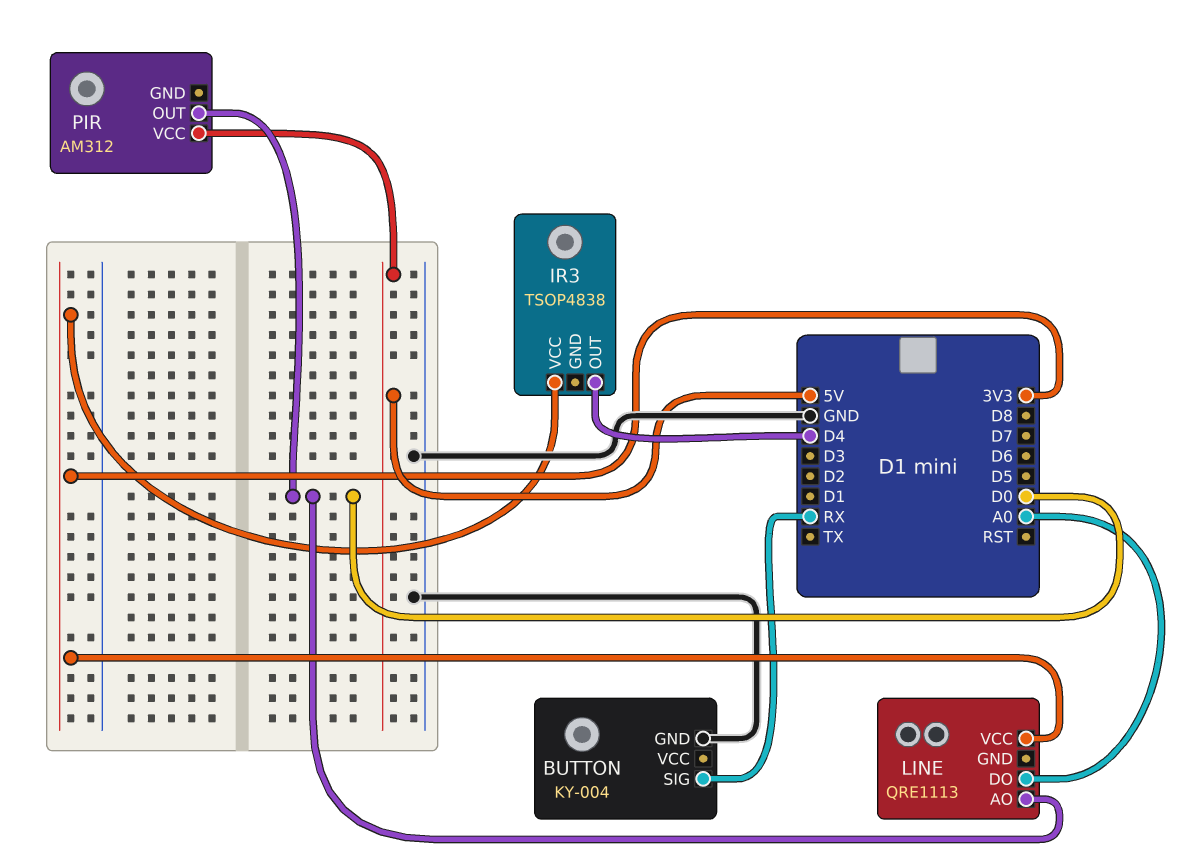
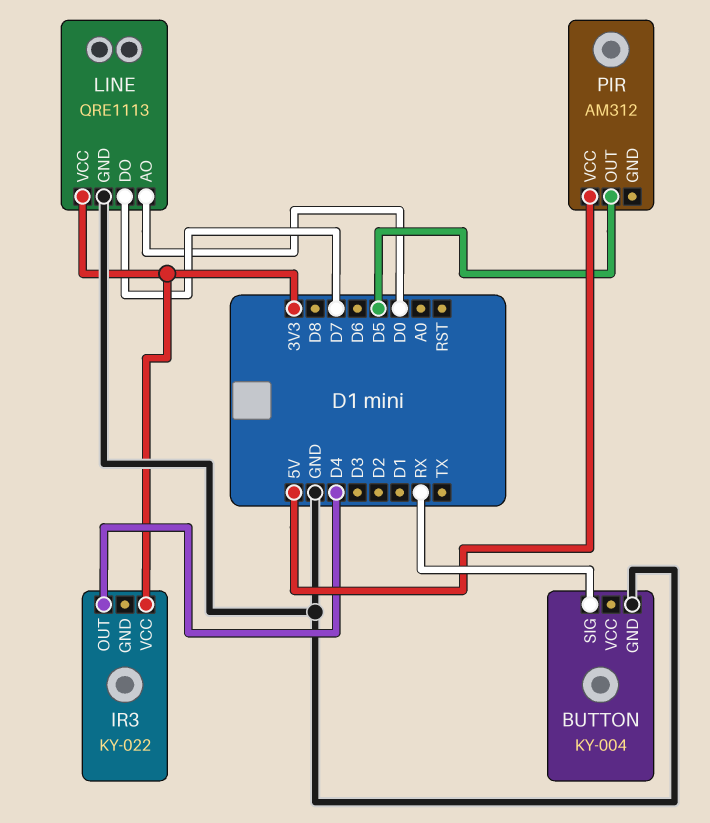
IR3: TSOP4838 -> KY-022
LINE pin DO: A0 -> D7
LINE pin GND: none -> GND
PIR pin OUT: D0 -> D5

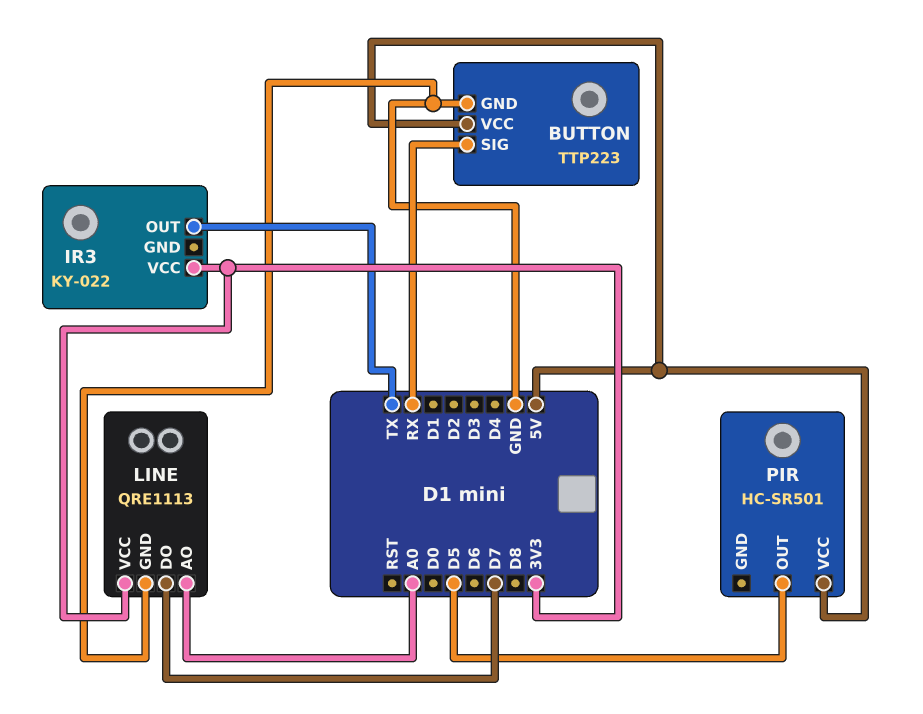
BUTTON: KY-004 -> TTP223
BUTTON pin VCC: none -> 5V
IR3 pin OUT: D4 -> TX
LINE pin AO: D0 -> A0
PIR: AM312 -> HC-SR501

